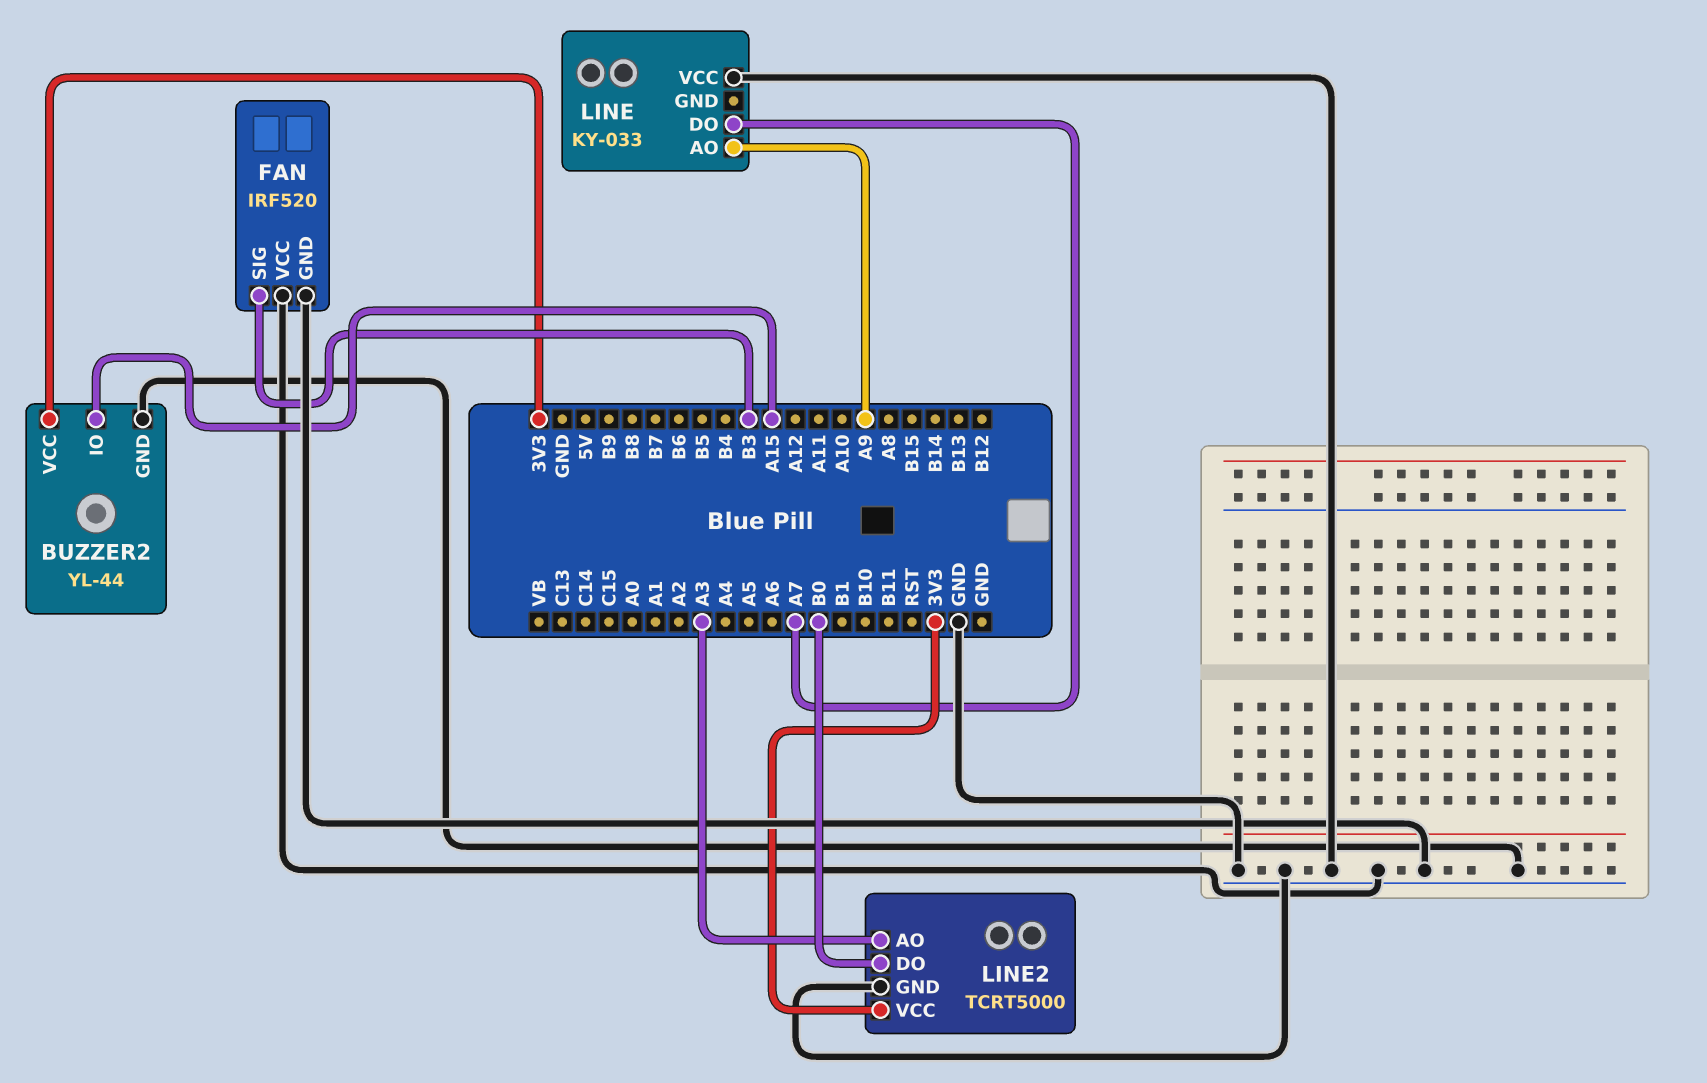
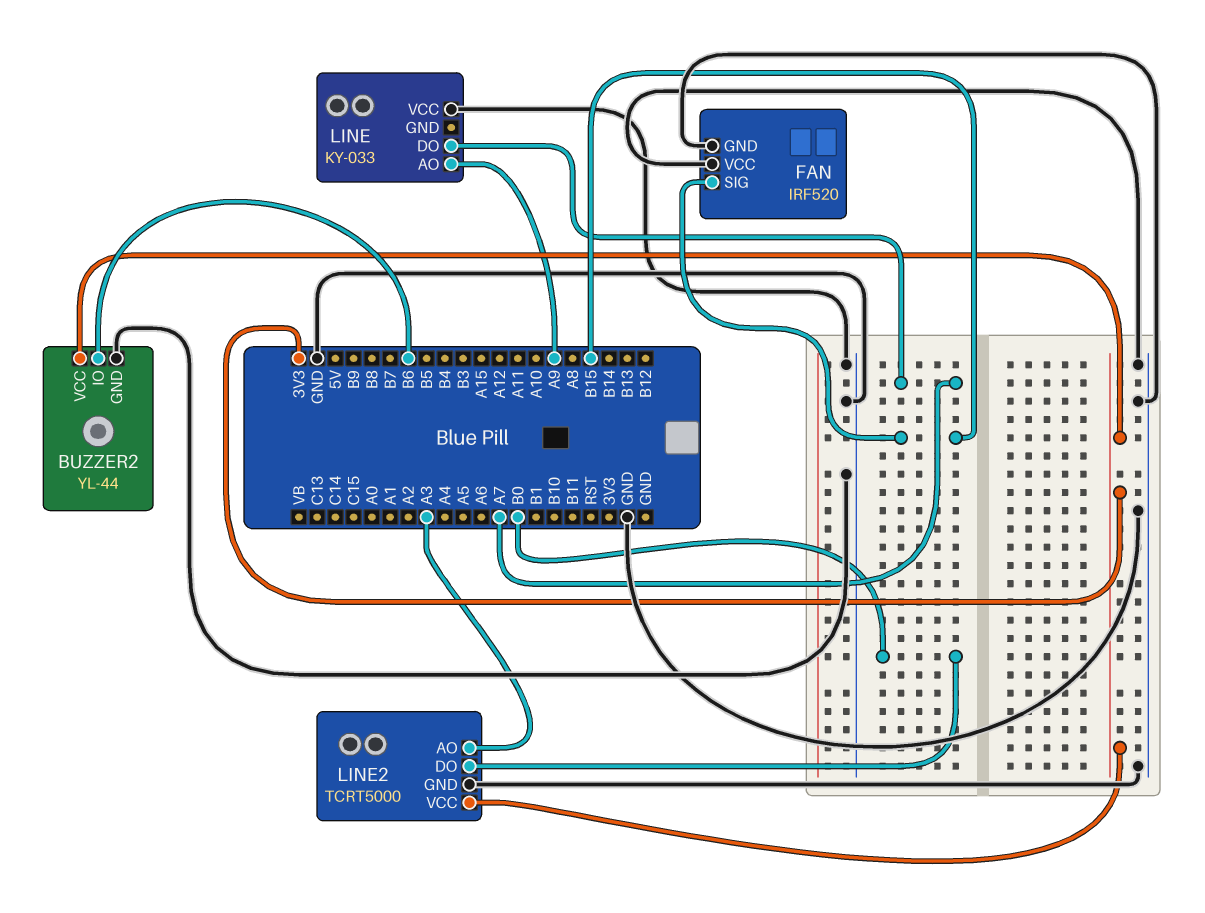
BUZZER2 pin IO: A15 -> B6
FAN pin SIG: B3 -> B15

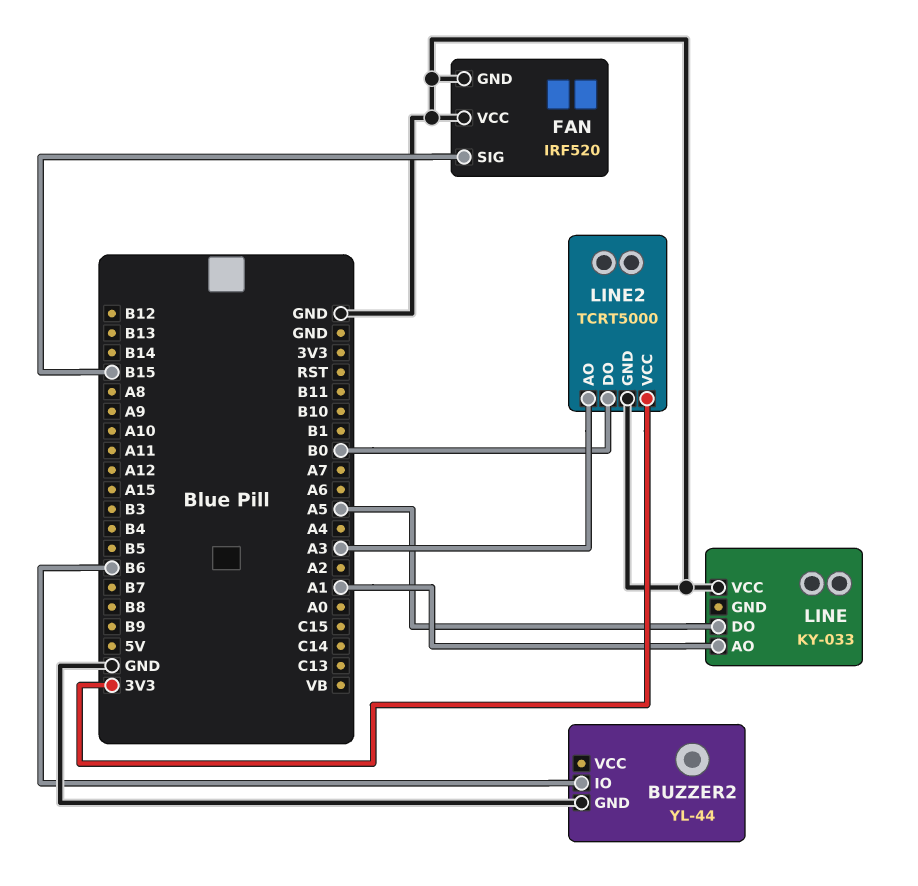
BUZZER2 pin VCC: 3V3 -> none
LINE pin AO: A9 -> A1
LINE pin DO: A7 -> A5

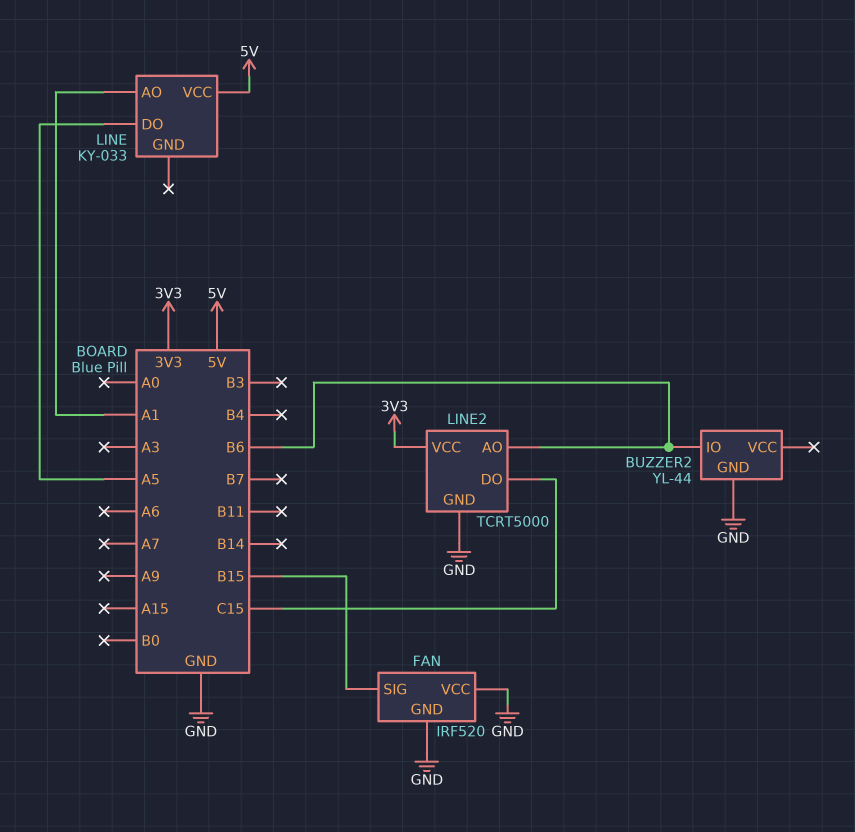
LINE pin VCC: GND -> 5V
LINE2 pin AO: A3 -> B6
LINE2 pin DO: B0 -> C15

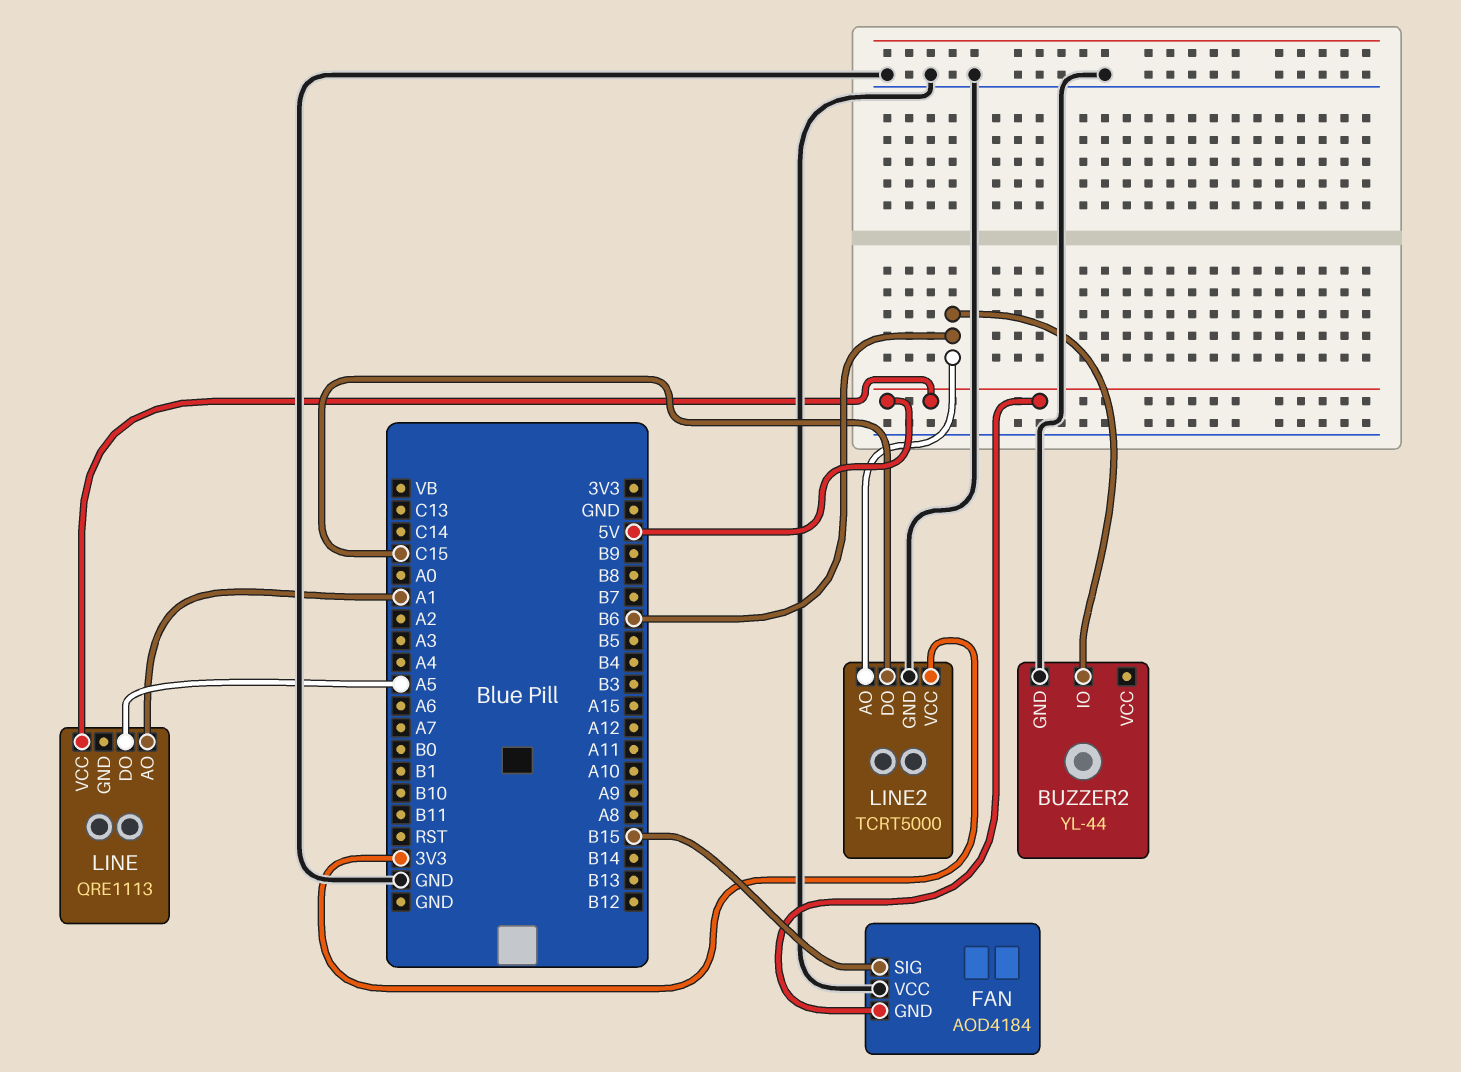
FAN: IRF520 -> AOD4184
FAN pin GND: GND -> 5V
LINE: KY-033 -> QRE1113

